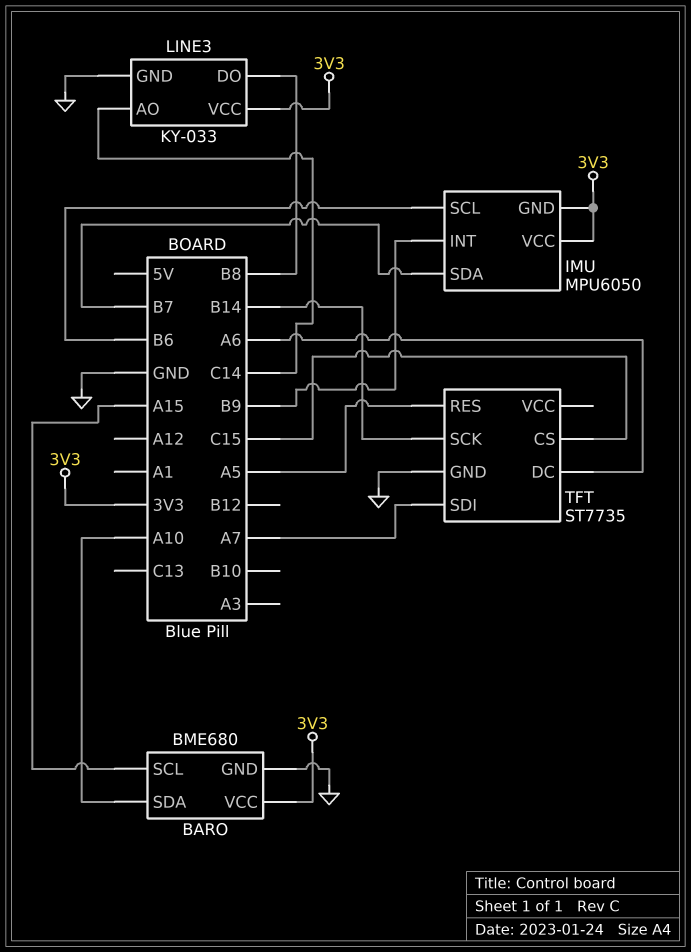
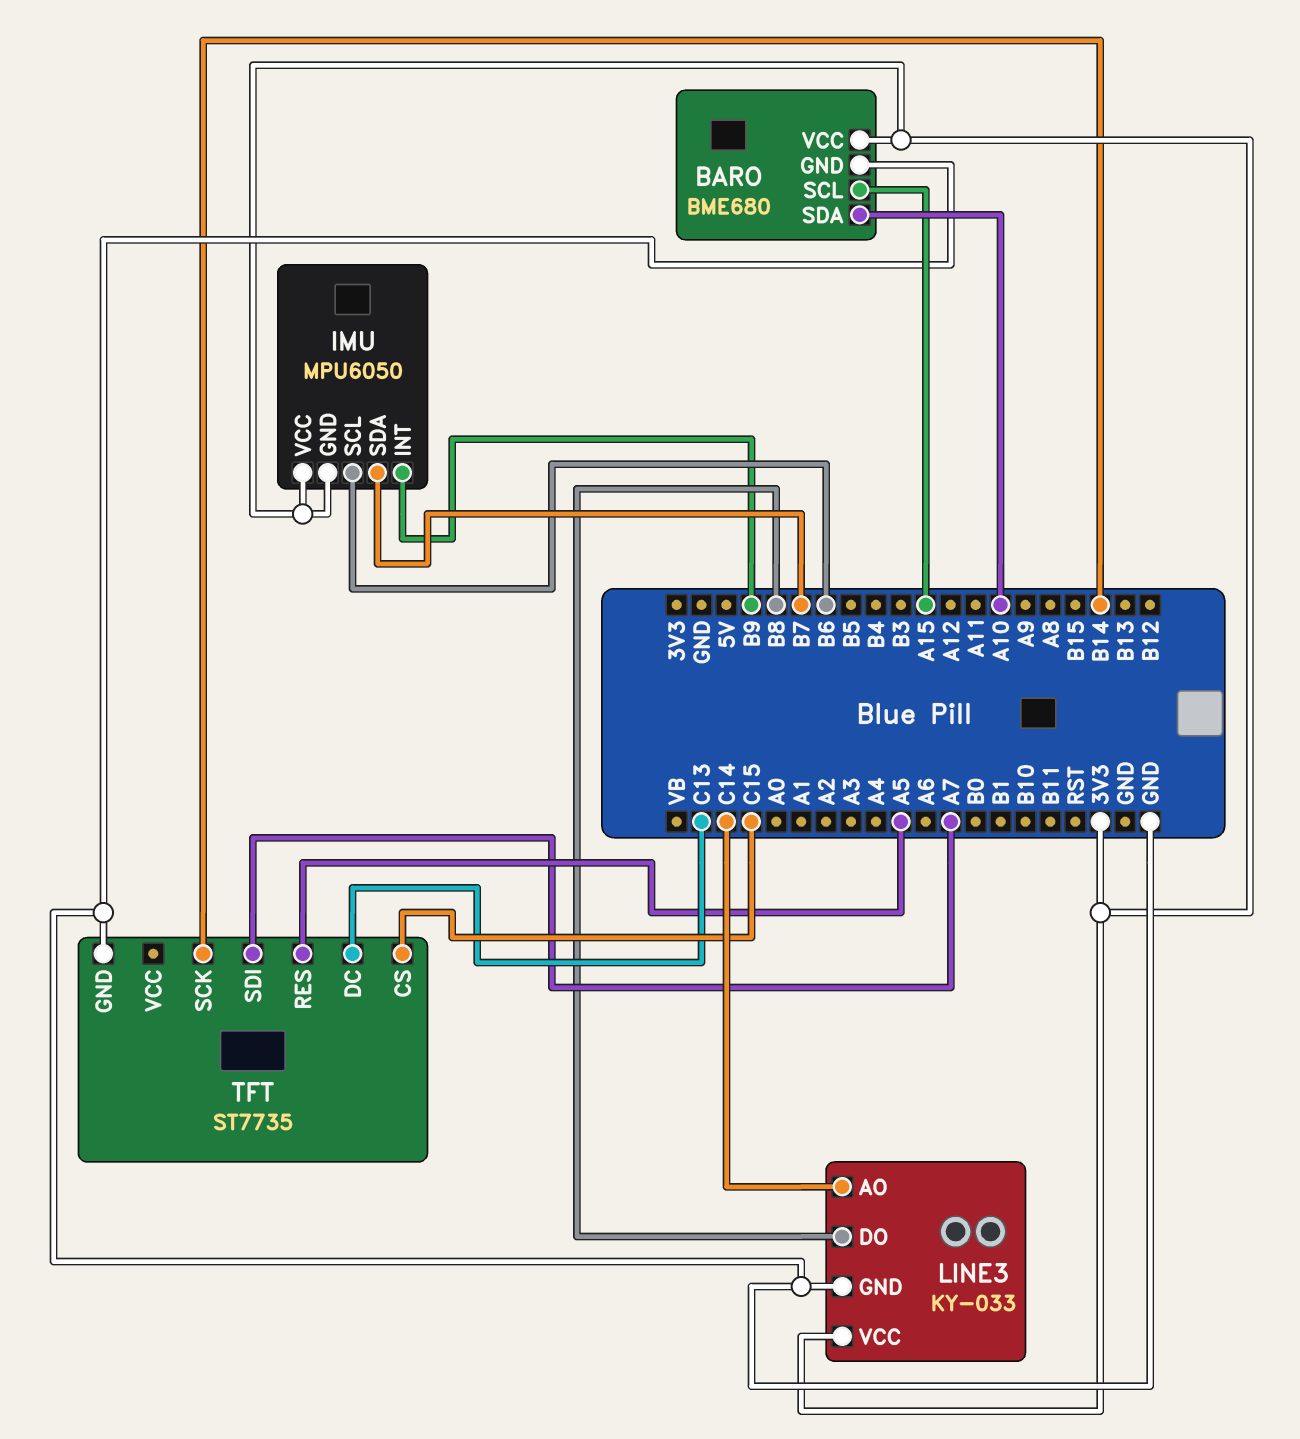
TFT pin DC: A6 -> C13

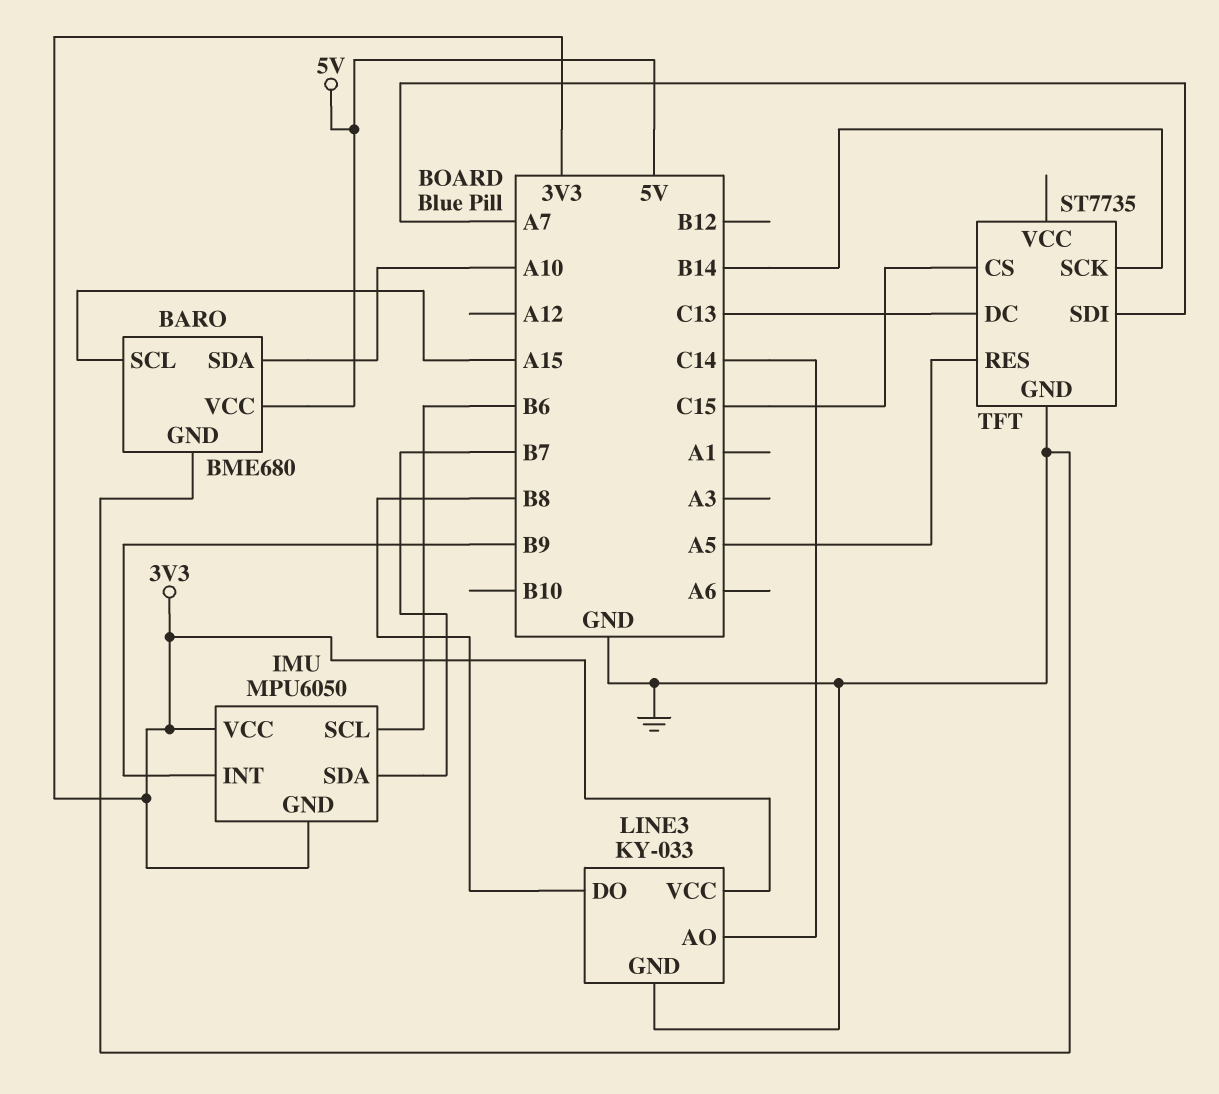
BARO pin VCC: 3V3 -> 5V

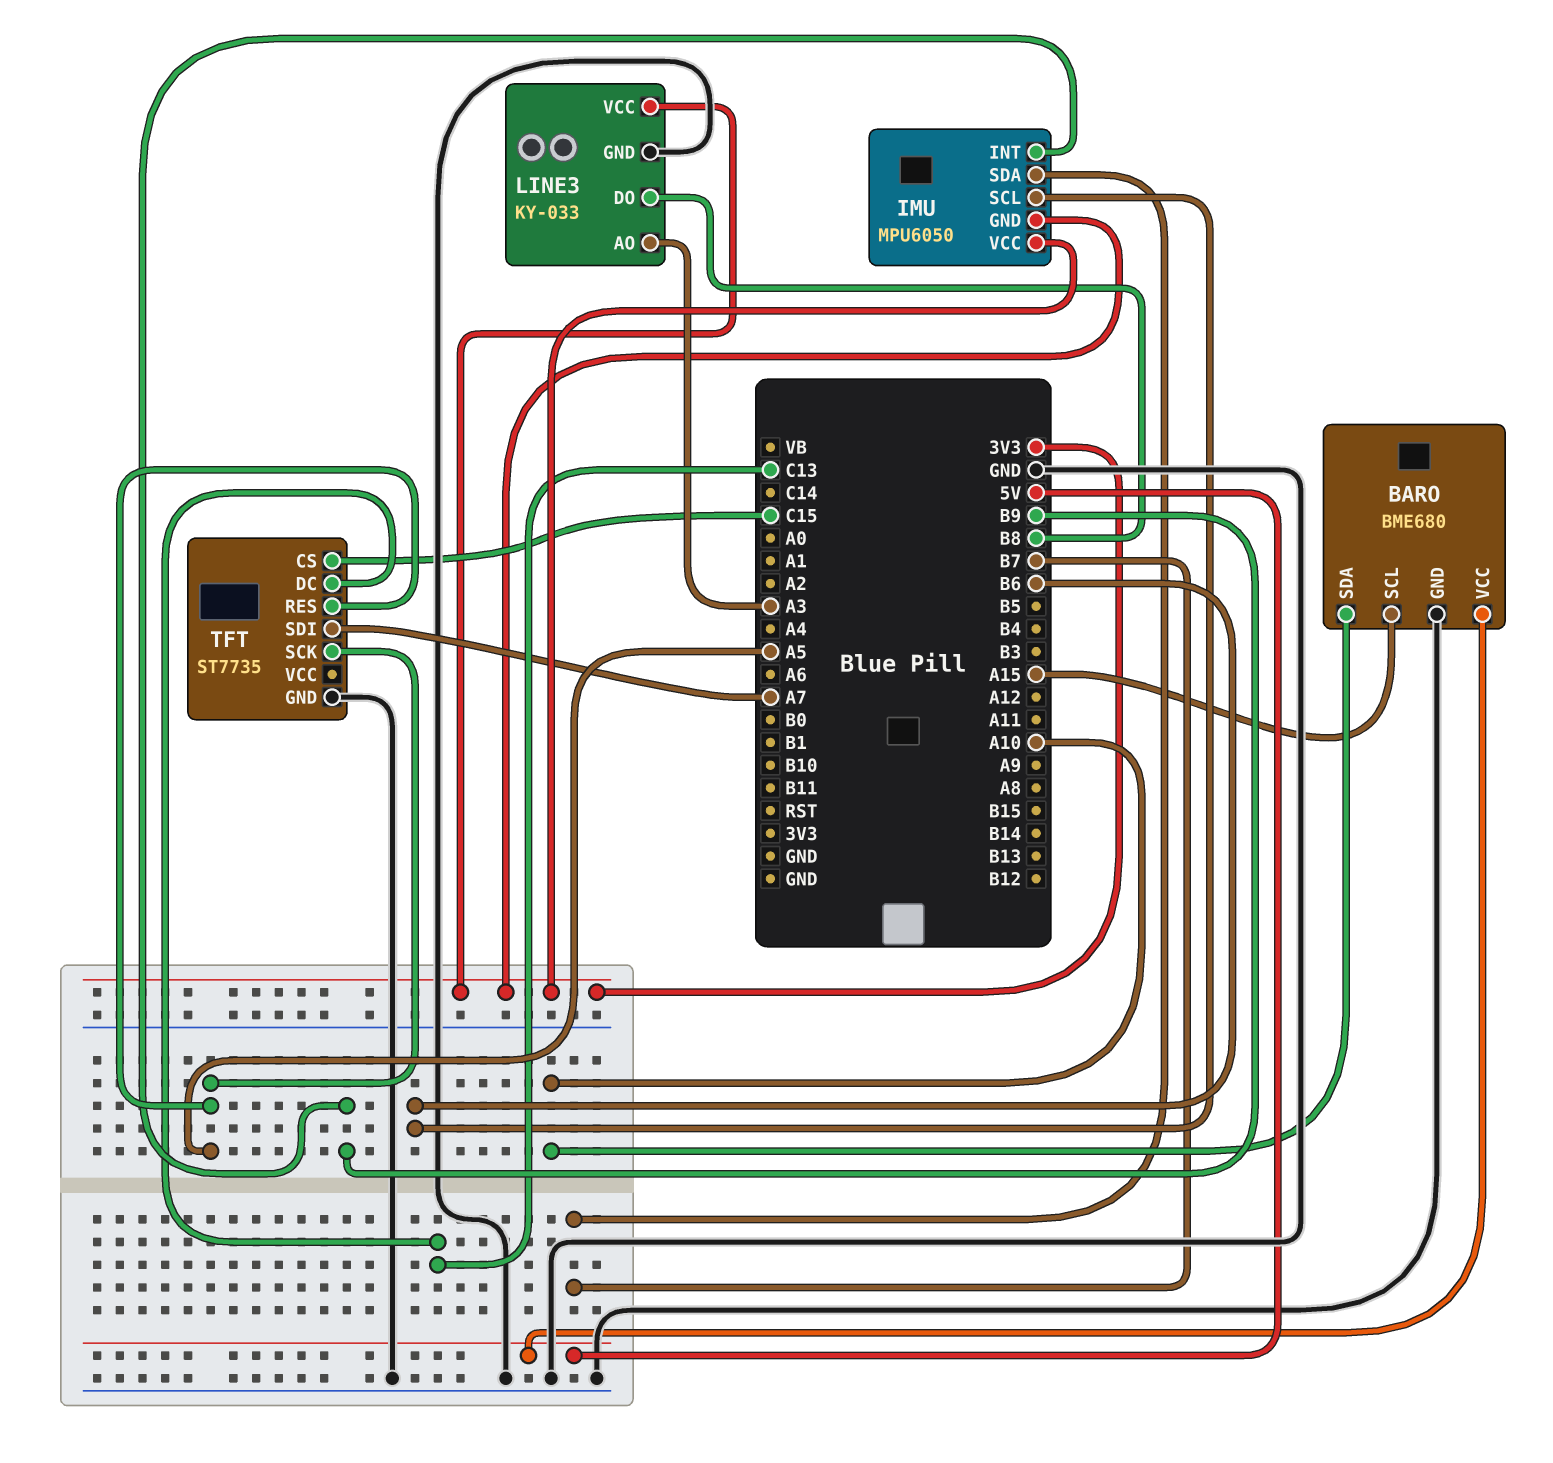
LINE3 pin AO: C14 -> A3
TFT pin SCK: B14 -> A5

